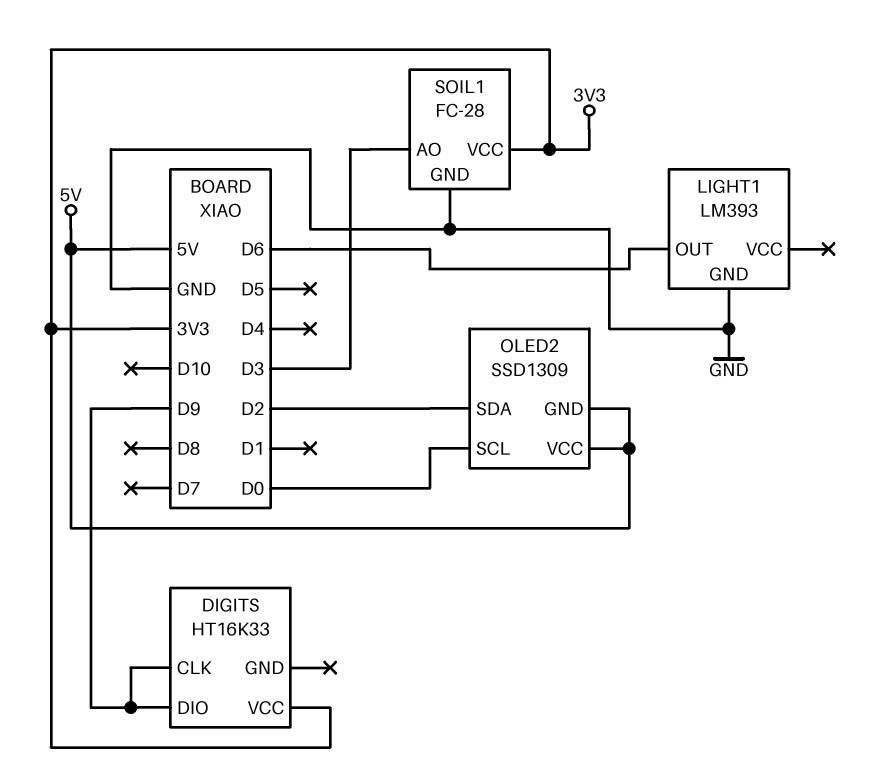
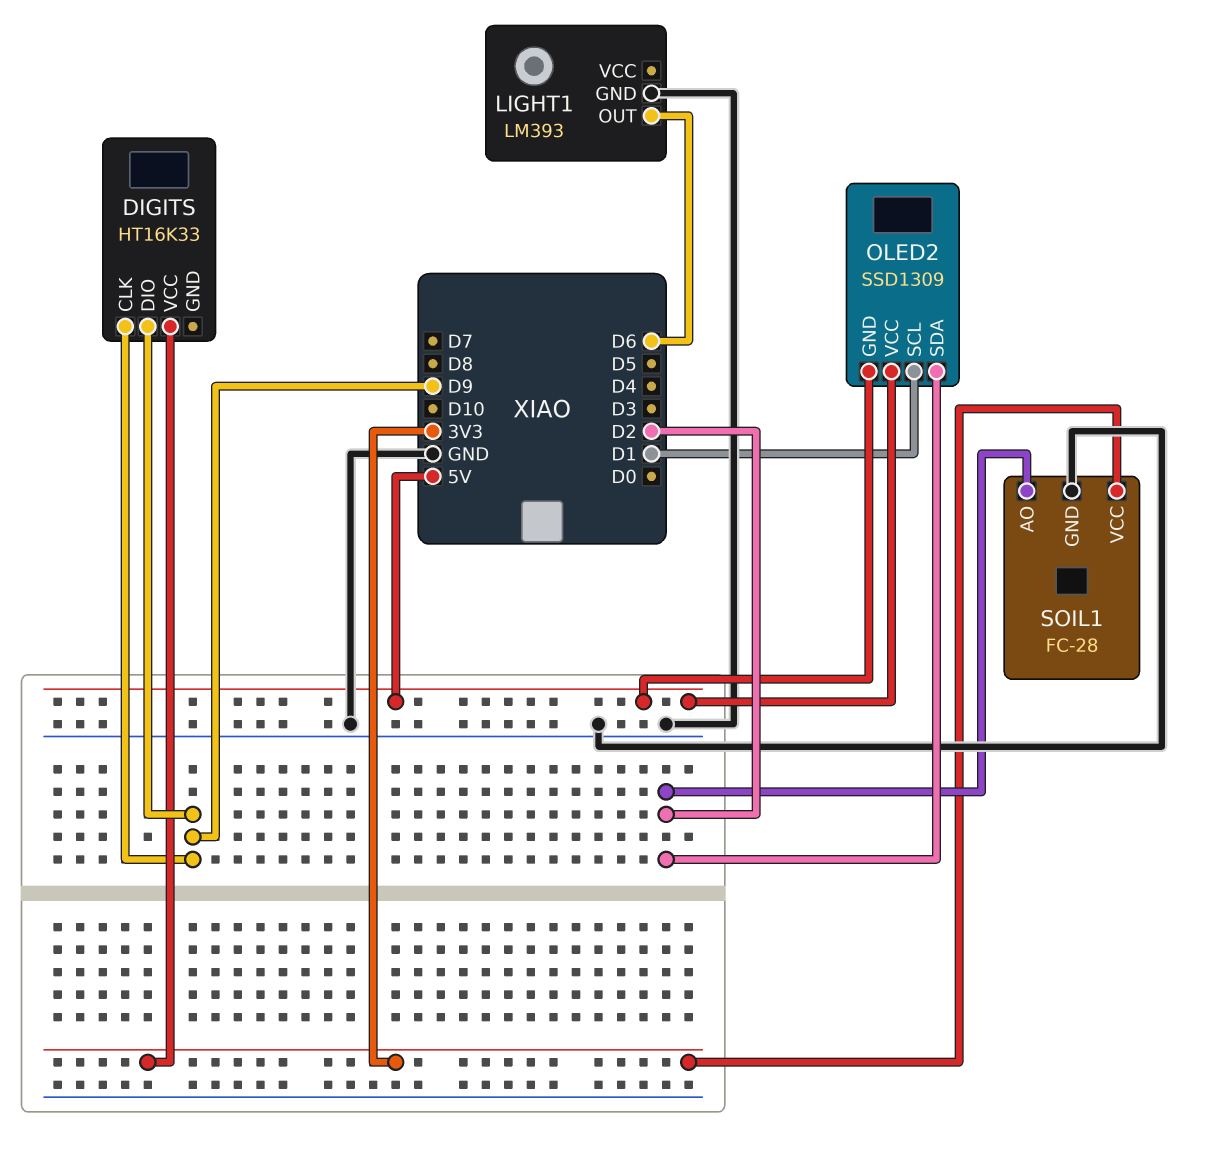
OLED2 pin SCL: D0 -> D1
SOIL1 pin AO: D3 -> D2

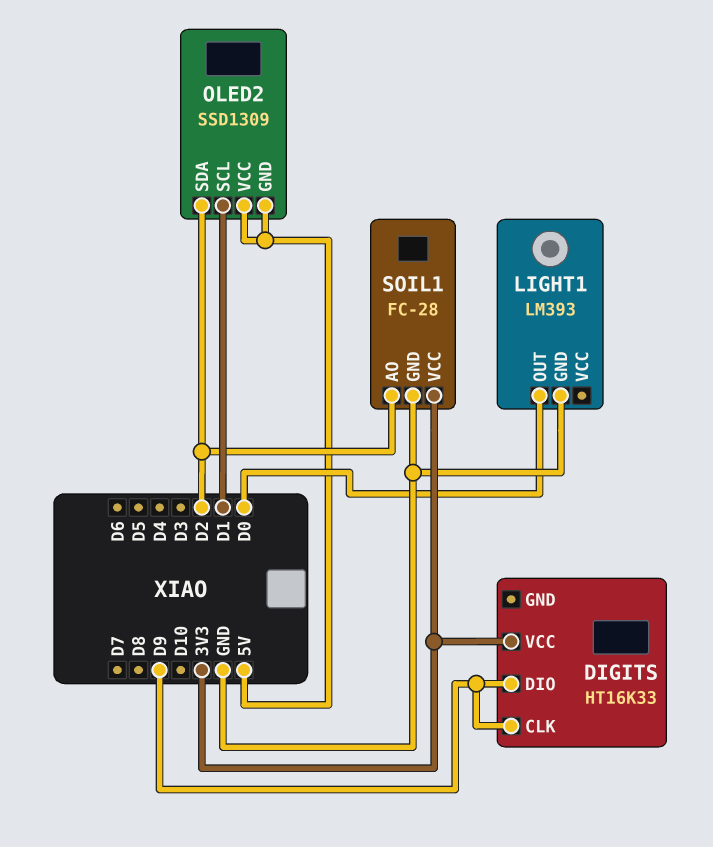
LIGHT1 pin OUT: D6 -> D0

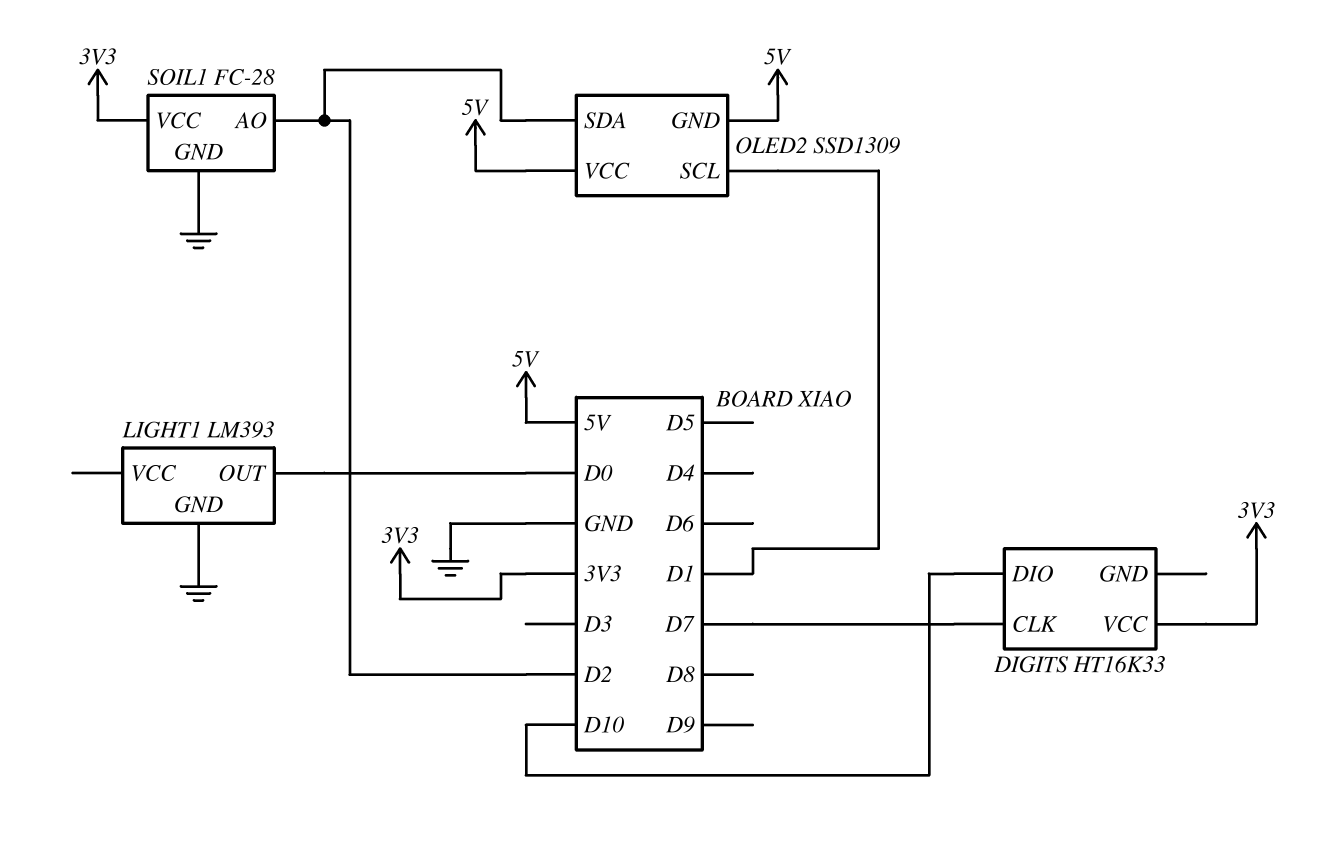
DIGITS pin CLK: D9 -> D7
DIGITS pin DIO: D9 -> D10

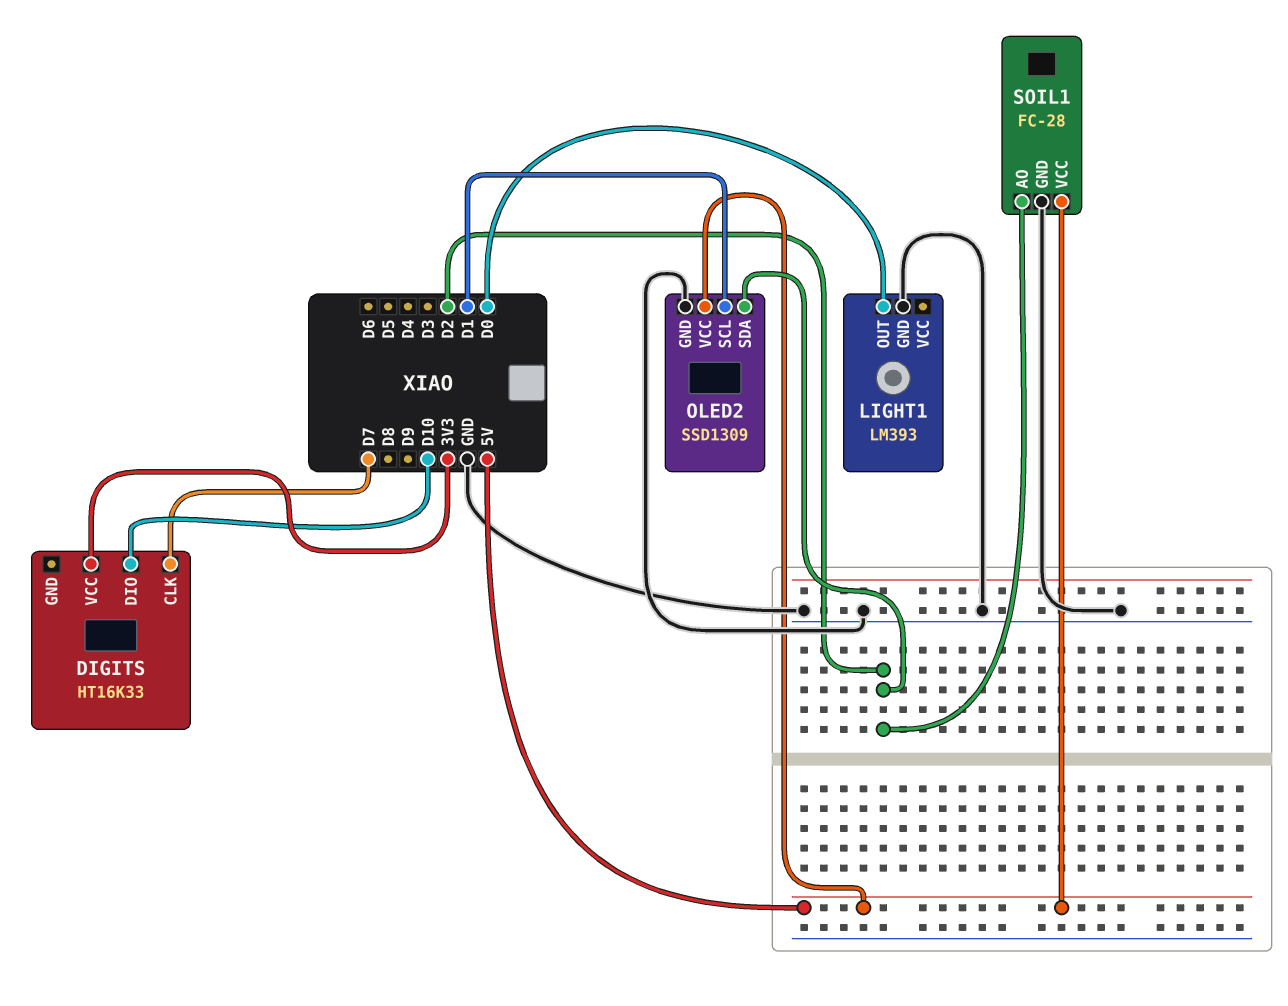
OLED2 pin GND: 5V -> GND
SOIL1 pin VCC: 3V3 -> 5V

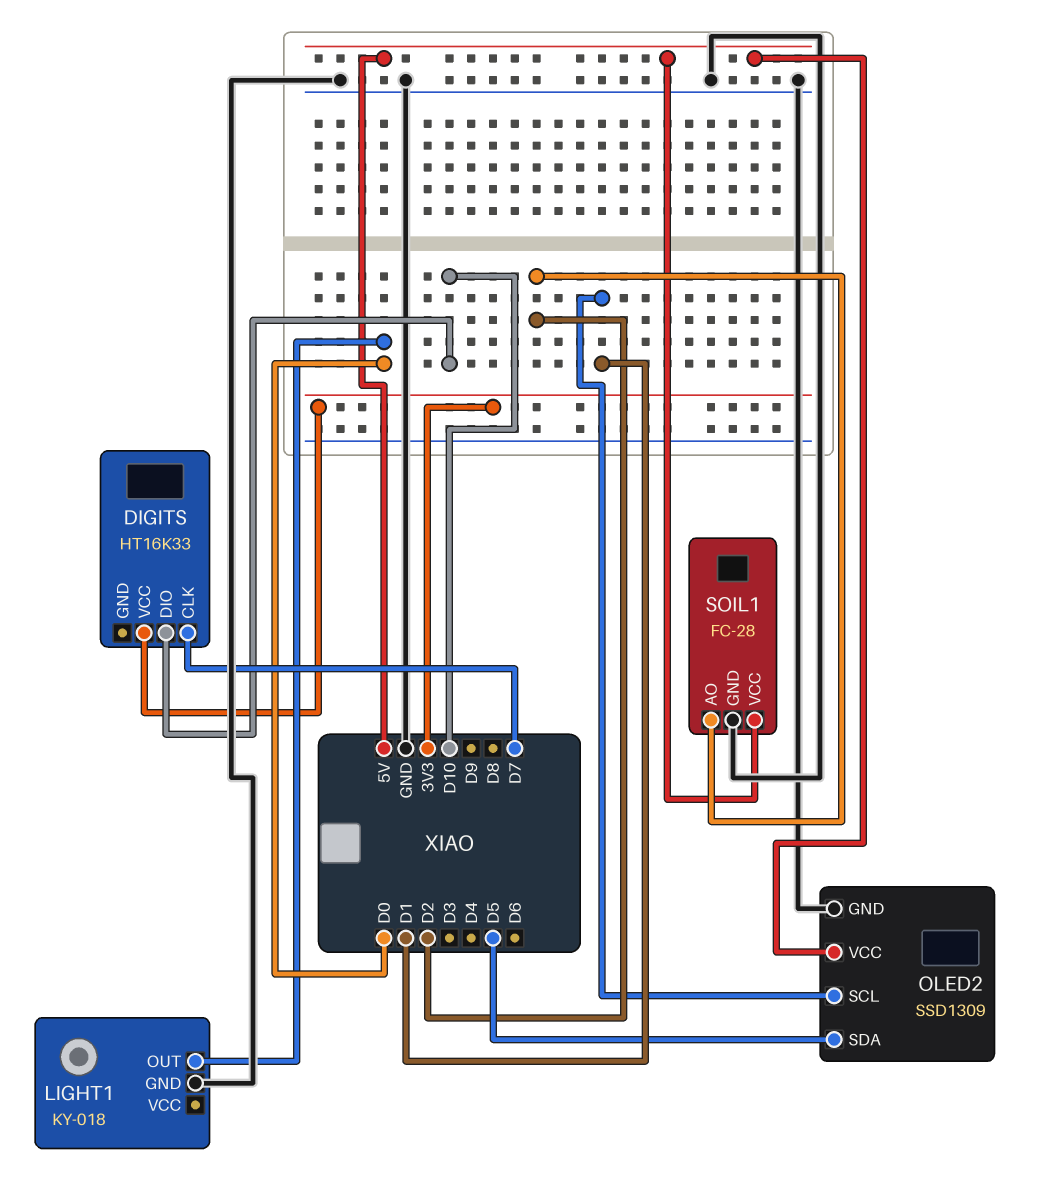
LIGHT1: LM393 -> KY-018
OLED2 pin SDA: D2 -> D5

